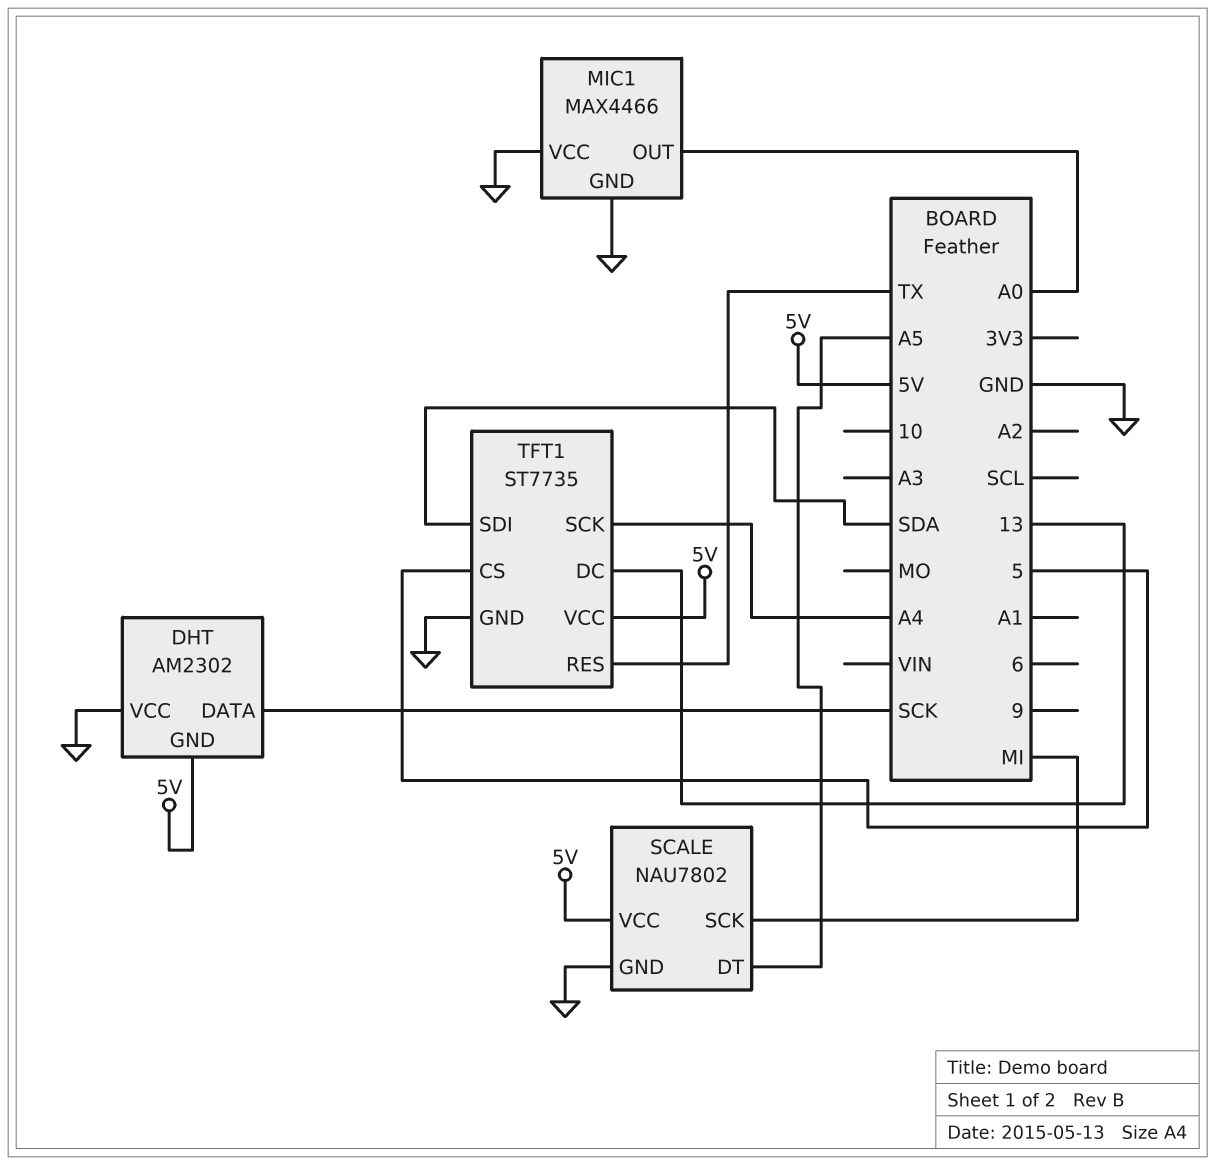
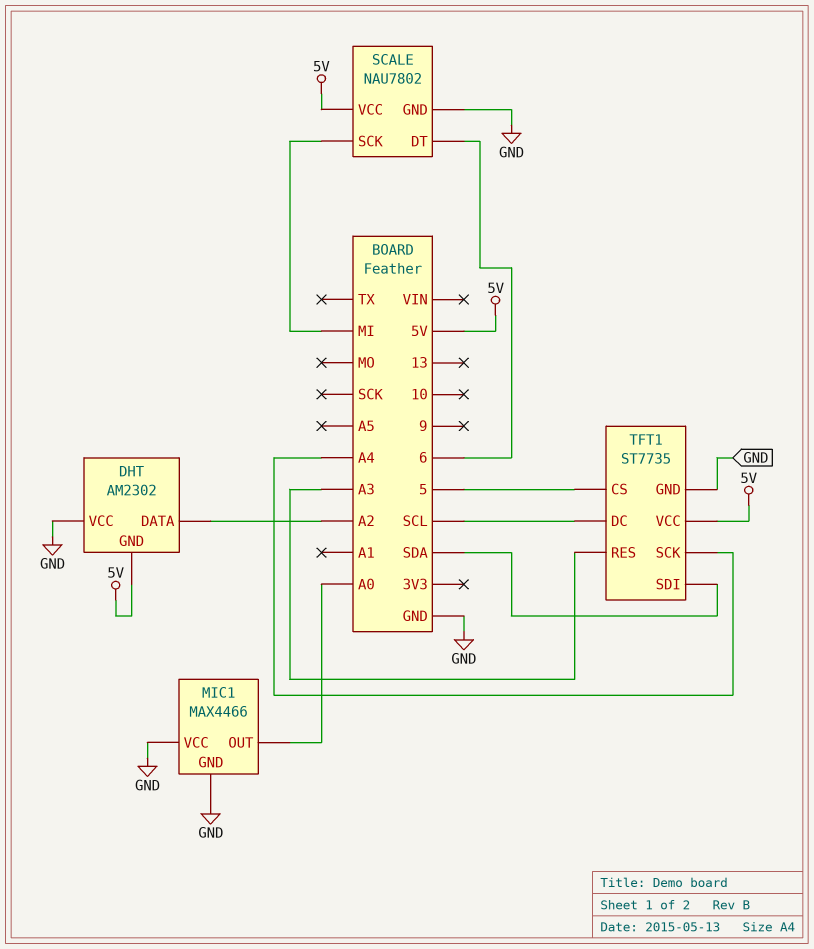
DHT pin DATA: SCK -> A2
SCALE pin DT: A5 -> 6
TFT1 pin DC: 13 -> SCL
TFT1 pin RES: TX -> A3

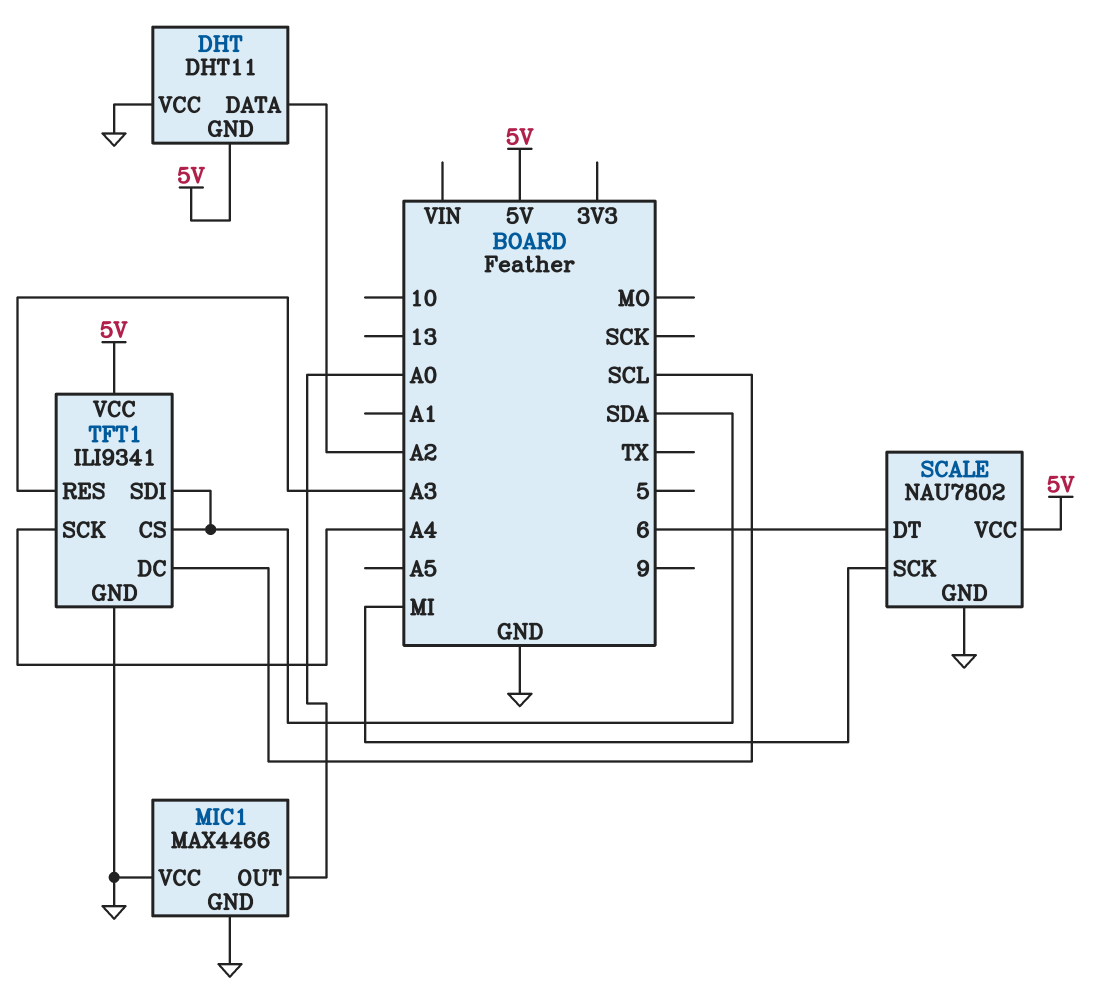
DHT: AM2302 -> DHT11
TFT1: ST7735 -> ILI9341
TFT1 pin CS: 5 -> SDA

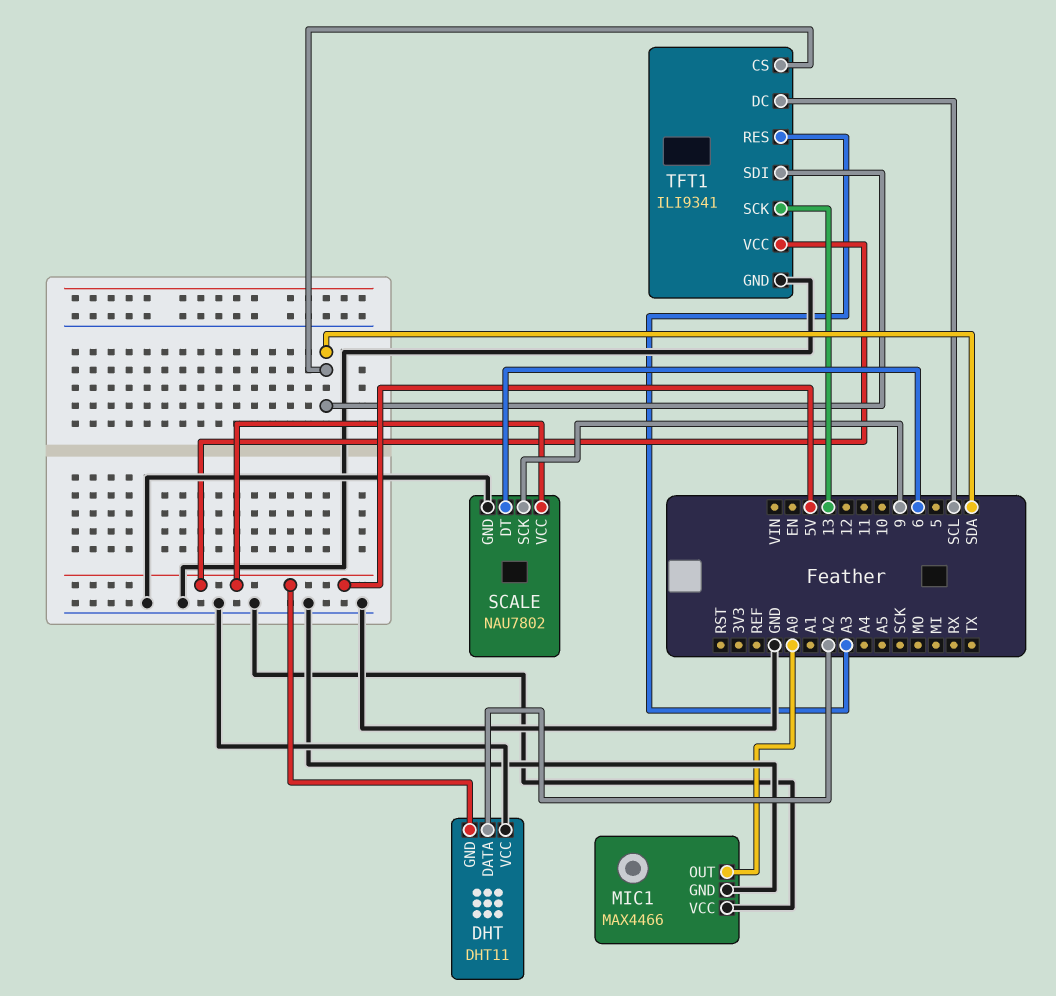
SCALE pin SCK: MI -> 9
TFT1 pin SCK: A4 -> 13

